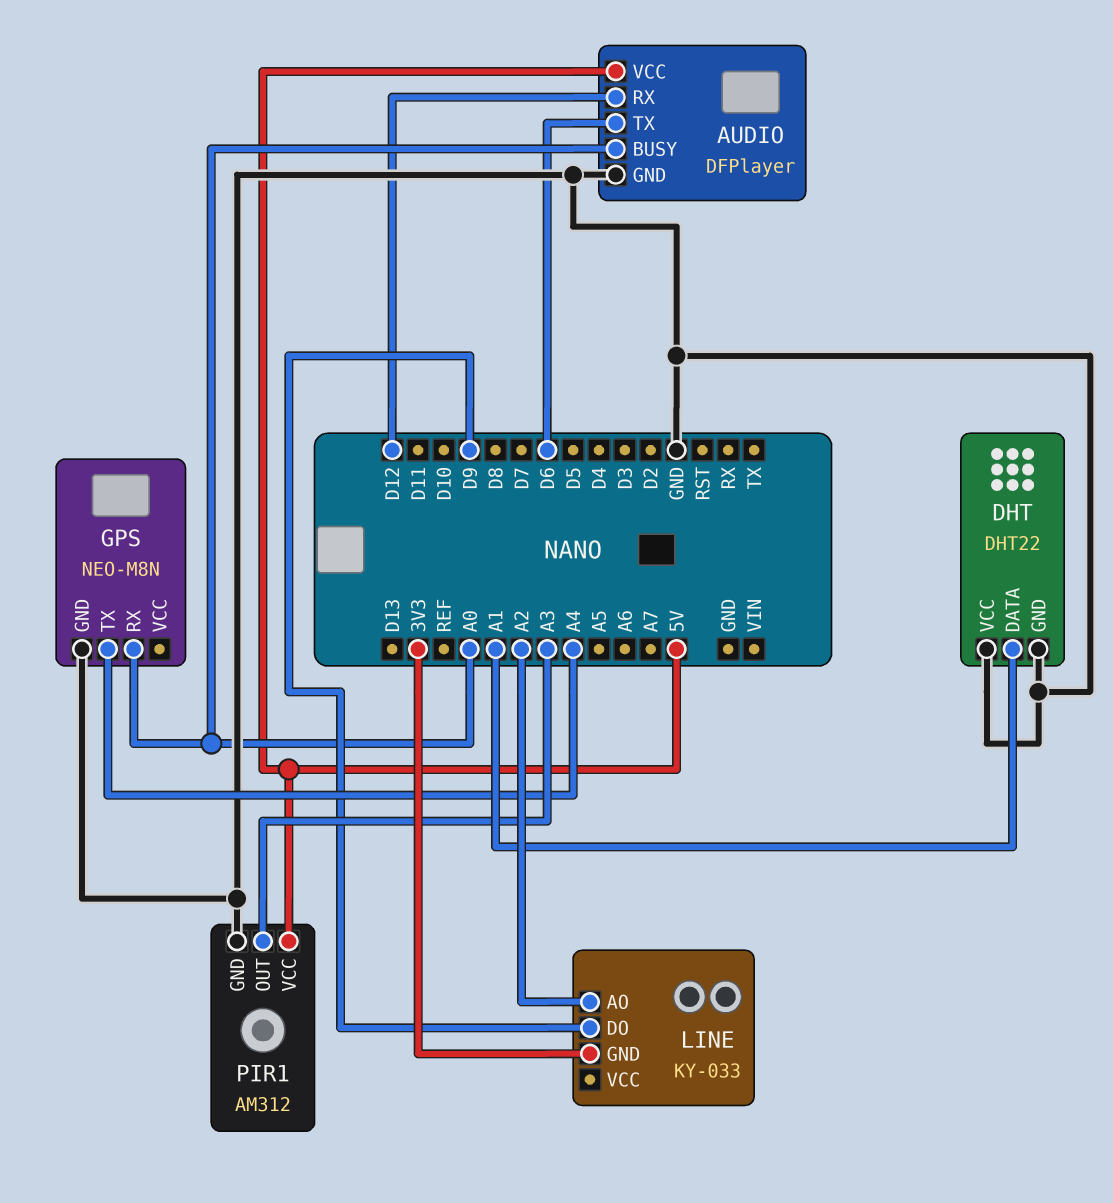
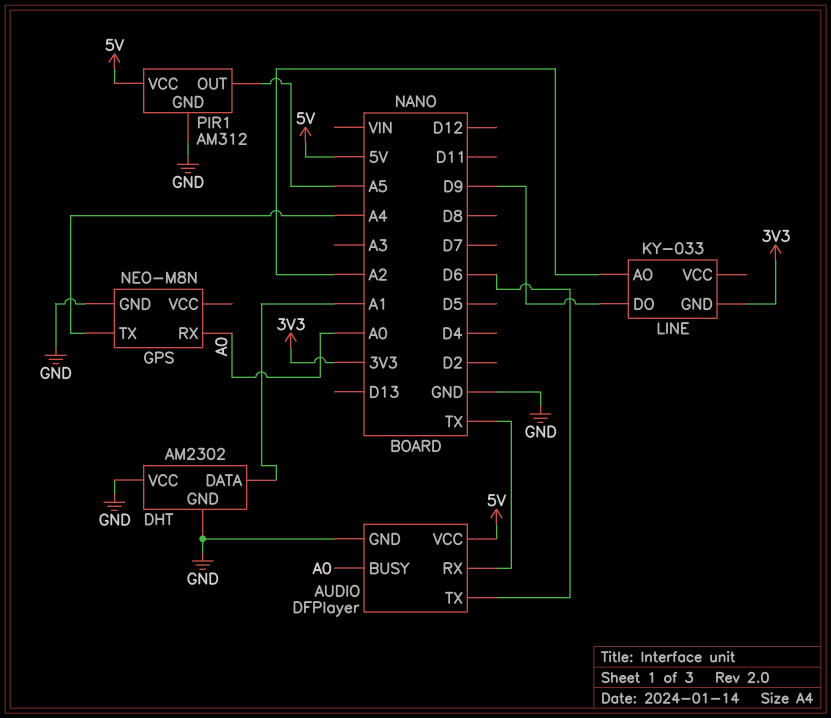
AUDIO pin RX: D12 -> TX
DHT: DHT22 -> AM2302
PIR1 pin OUT: A3 -> A5

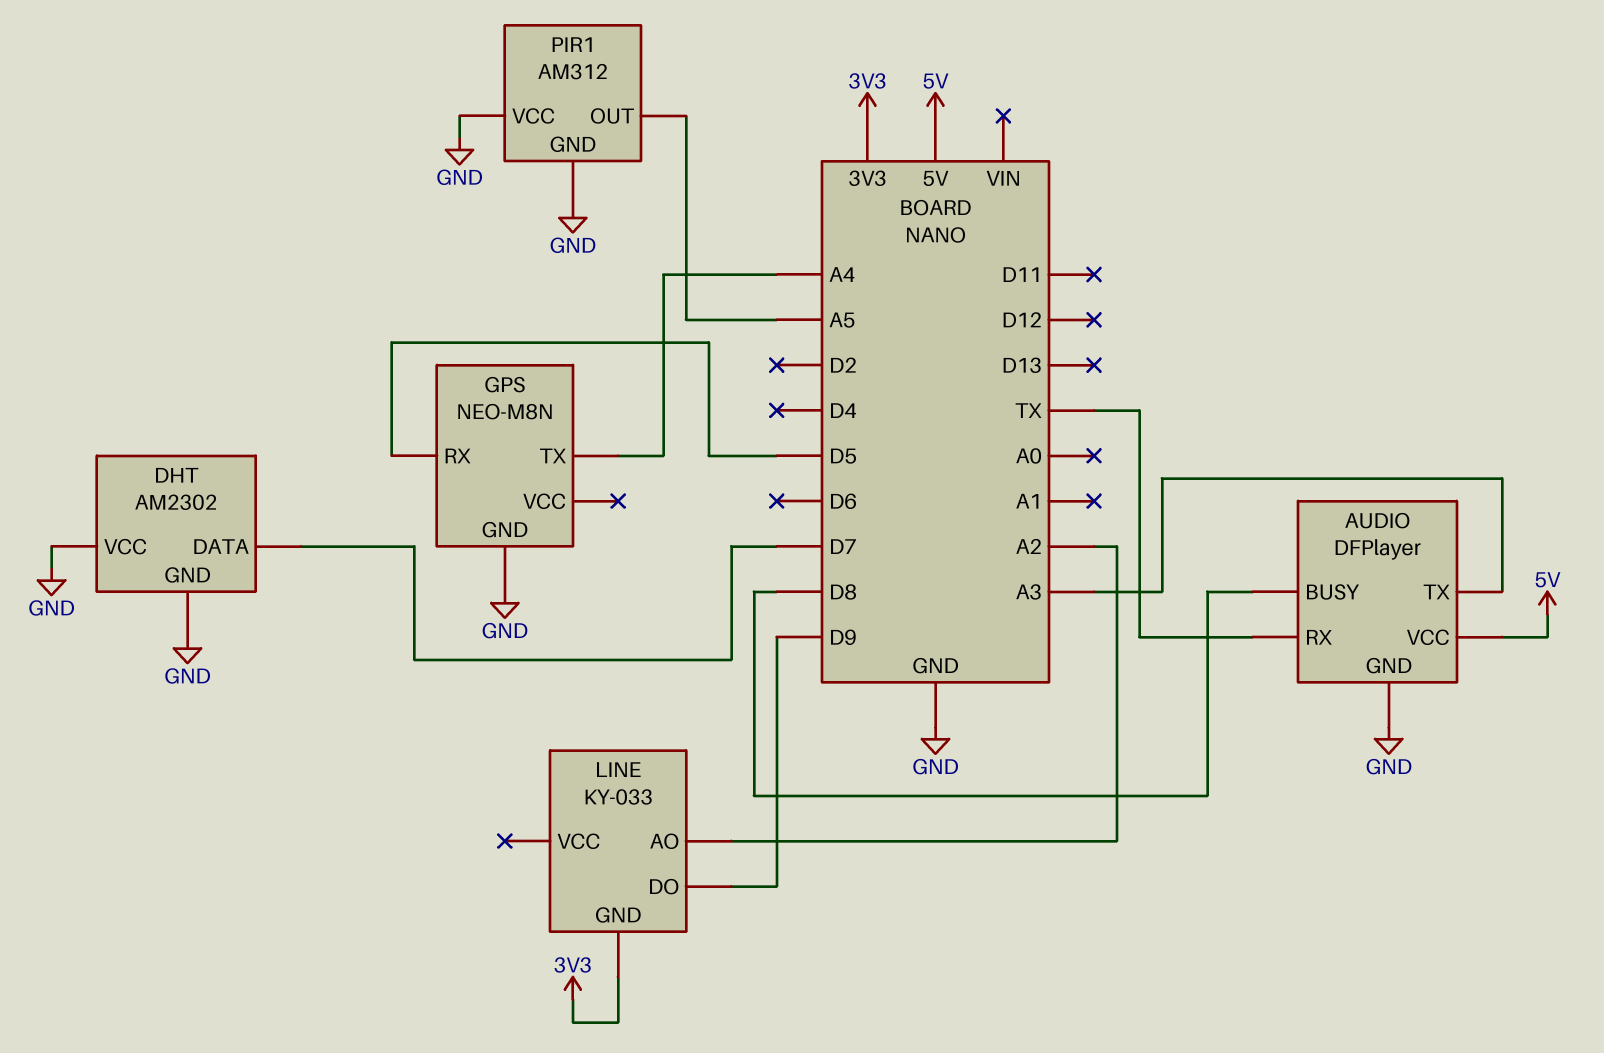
AUDIO pin BUSY: A0 -> D8
AUDIO pin TX: D6 -> A3
DHT pin DATA: A1 -> D7
GPS pin RX: A0 -> D5
PIR1 pin VCC: 5V -> GND

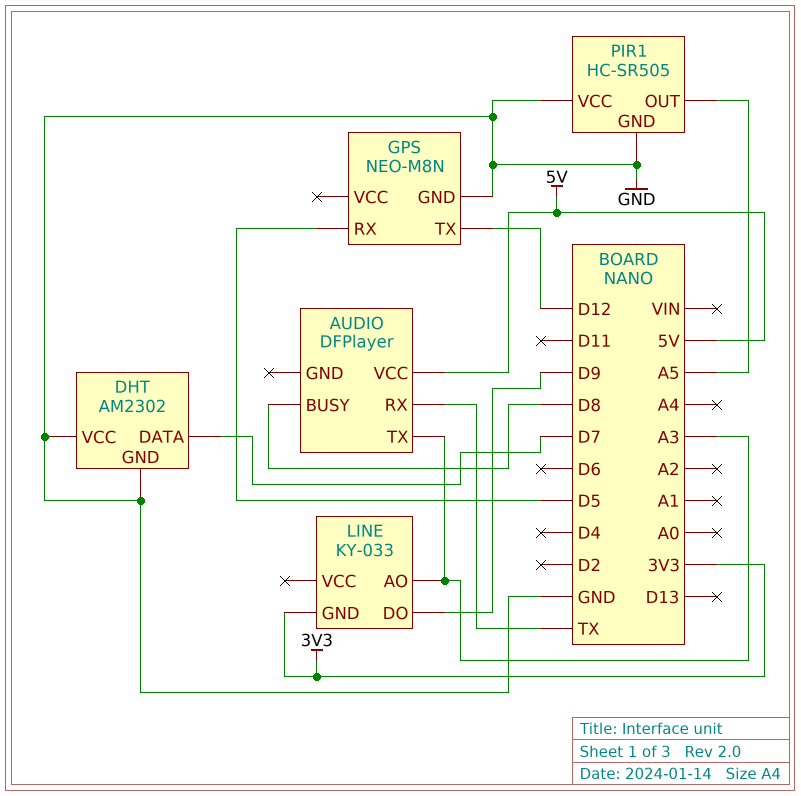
AUDIO pin GND: GND -> none
GPS pin TX: A4 -> D12
LINE pin AO: A2 -> A3
PIR1: AM312 -> HC-SR505

